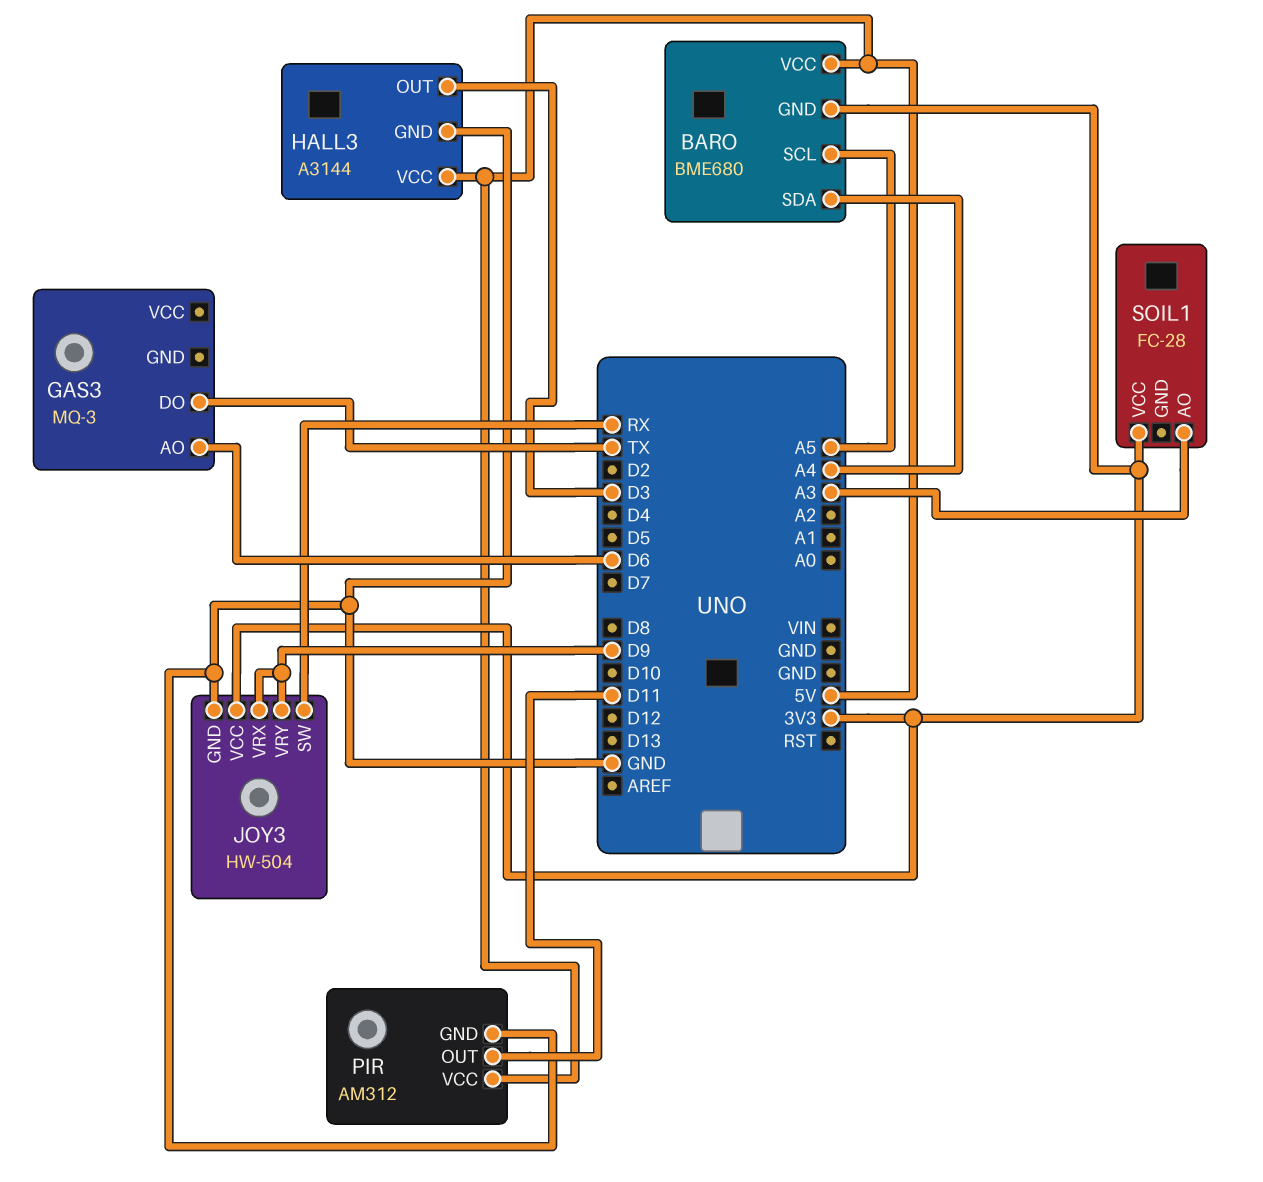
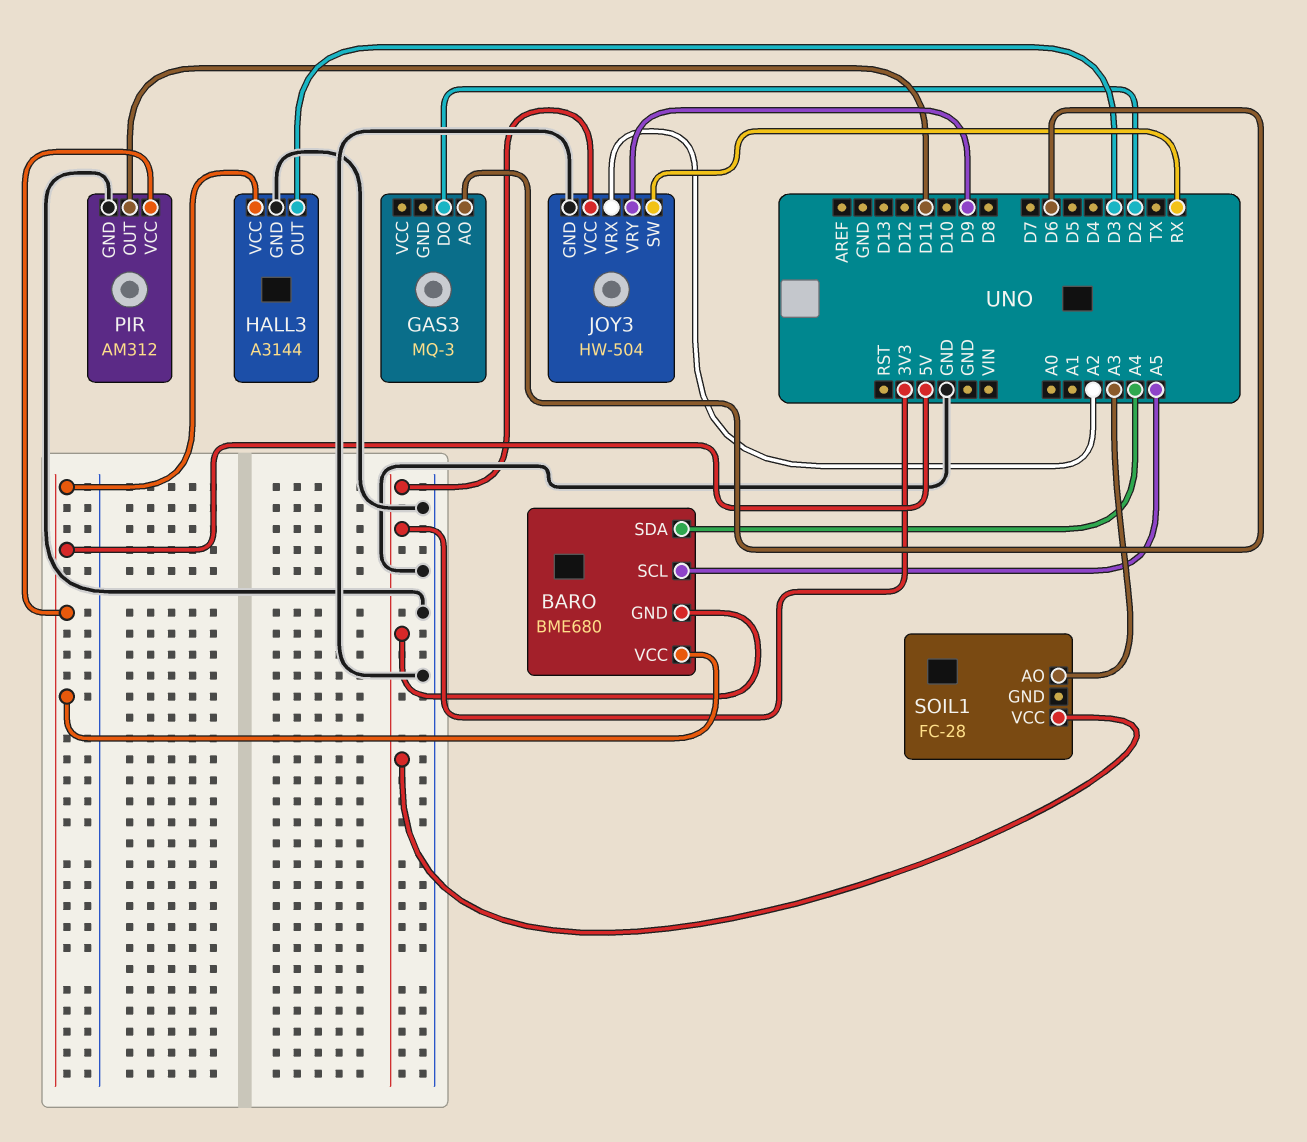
GAS3 pin DO: TX -> D2
JOY3 pin VRX: D9 -> A2

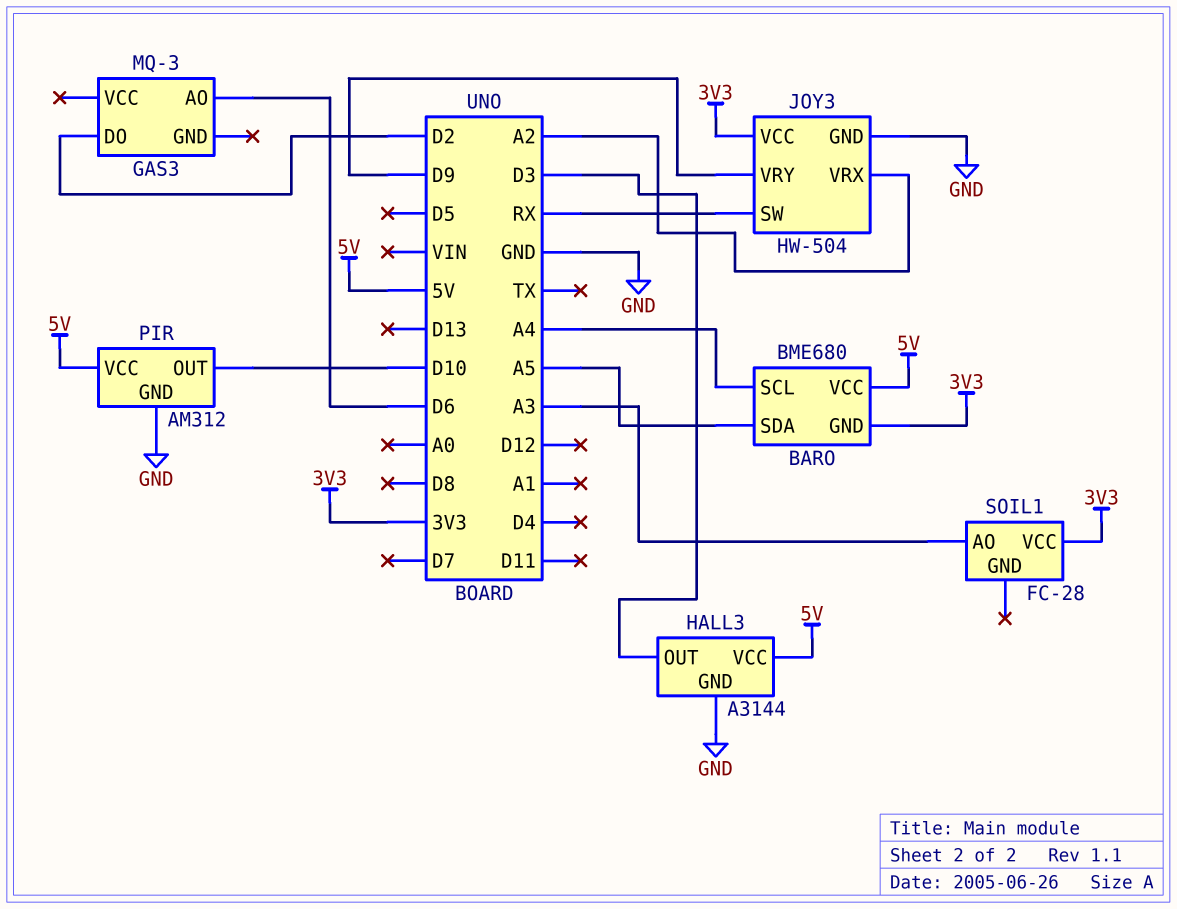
BARO pin SCL: A5 -> A4
BARO pin SDA: A4 -> A5
PIR pin OUT: D11 -> D10

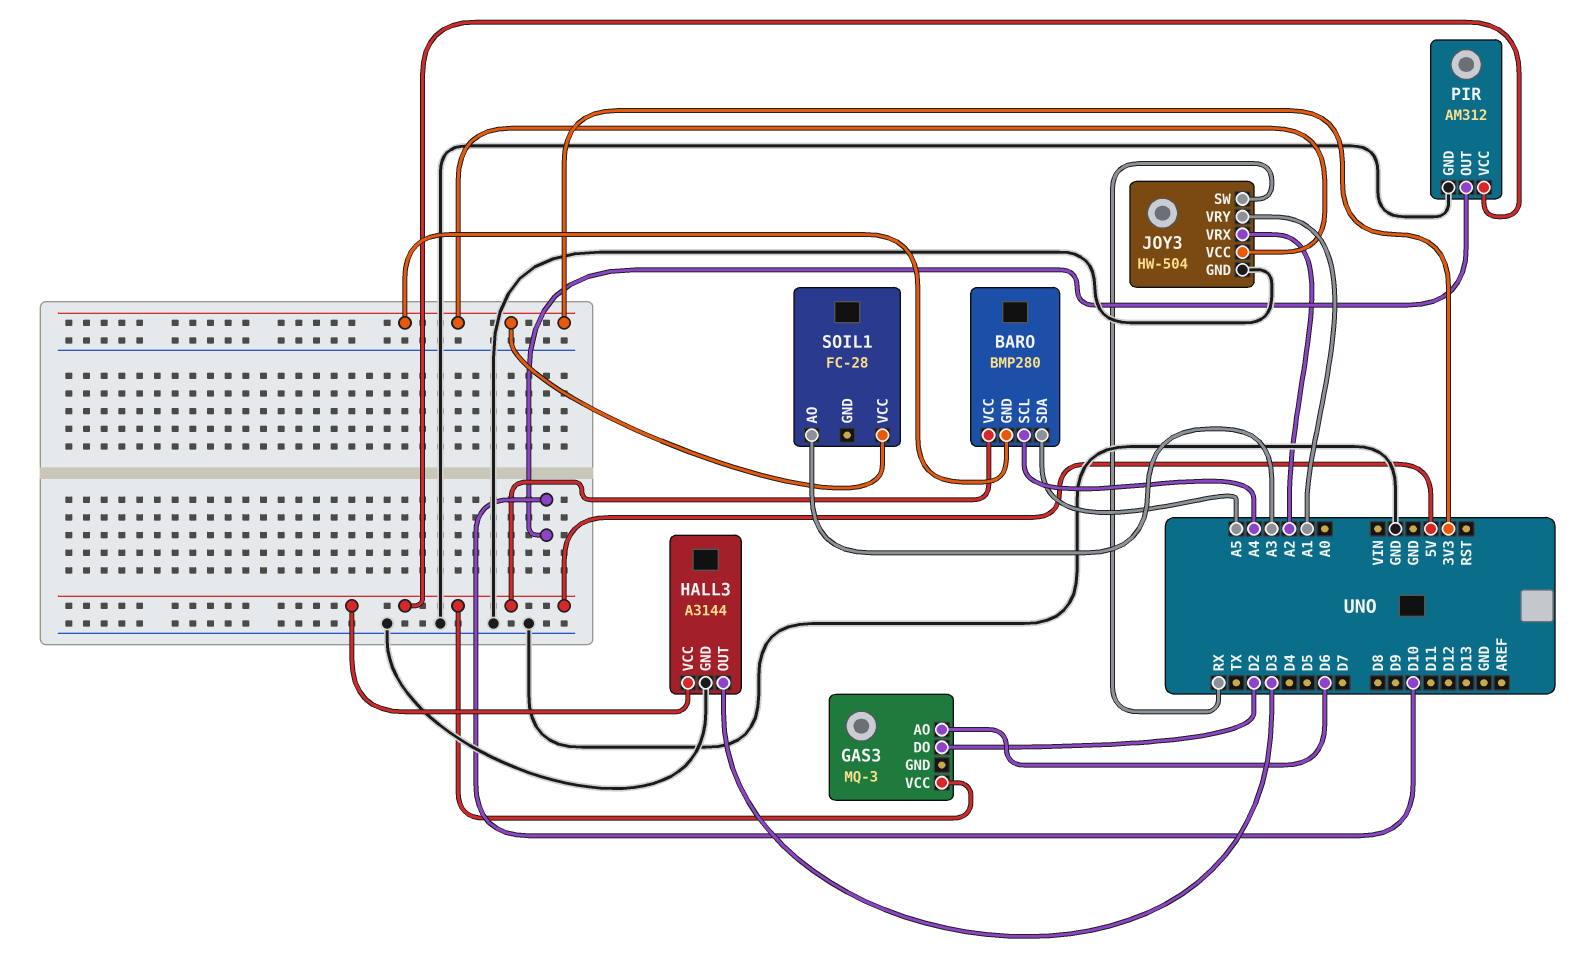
BARO: BME680 -> BMP280
GAS3 pin VCC: none -> 5V
JOY3 pin VRY: D9 -> A1

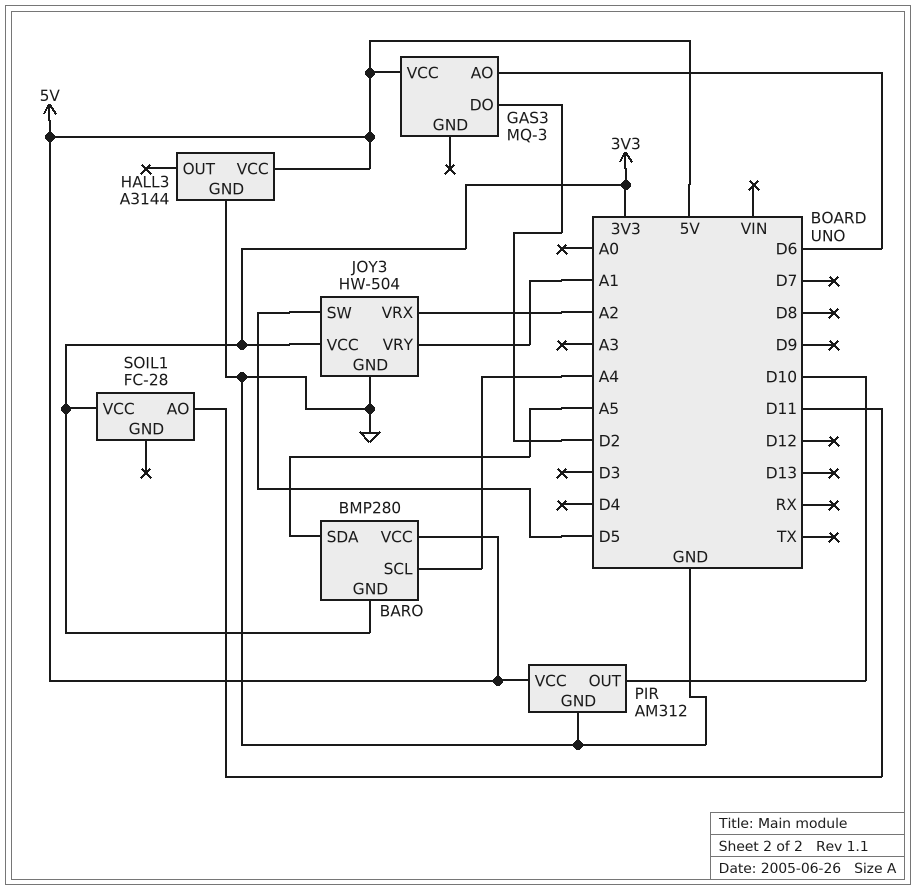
HALL3 pin OUT: D3 -> none
JOY3 pin SW: RX -> D5
SOIL1 pin AO: A3 -> D11

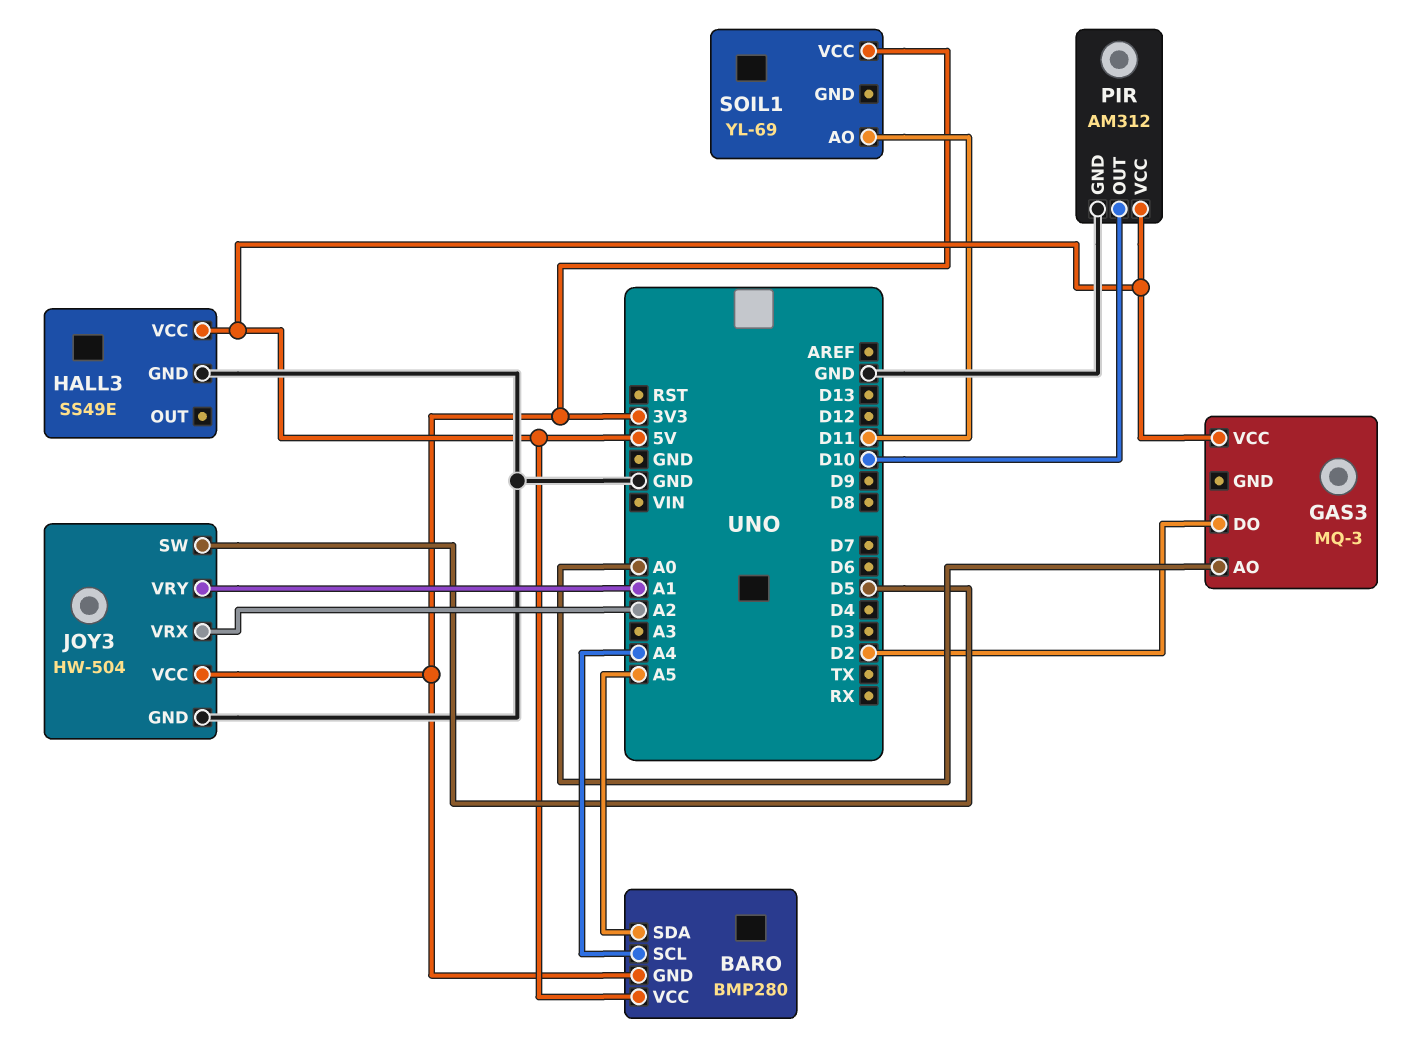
GAS3 pin AO: D6 -> A0
HALL3: A3144 -> SS49E
SOIL1: FC-28 -> YL-69

